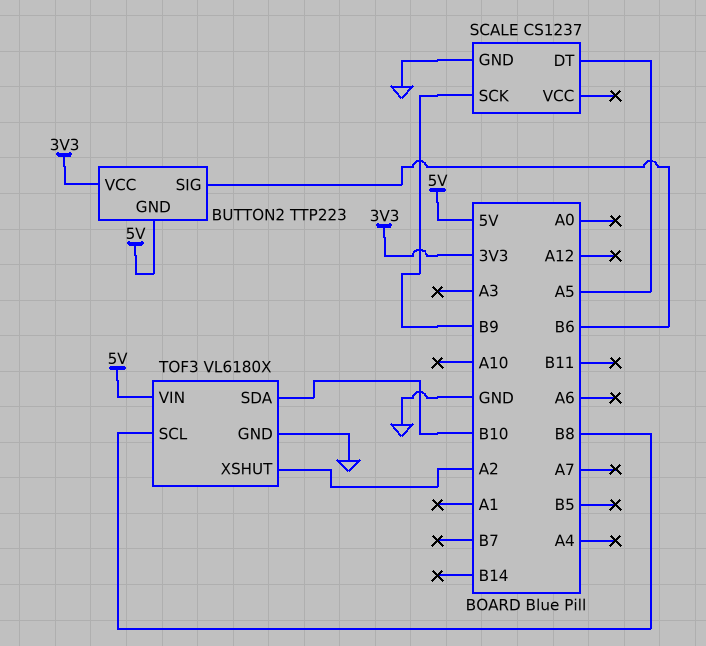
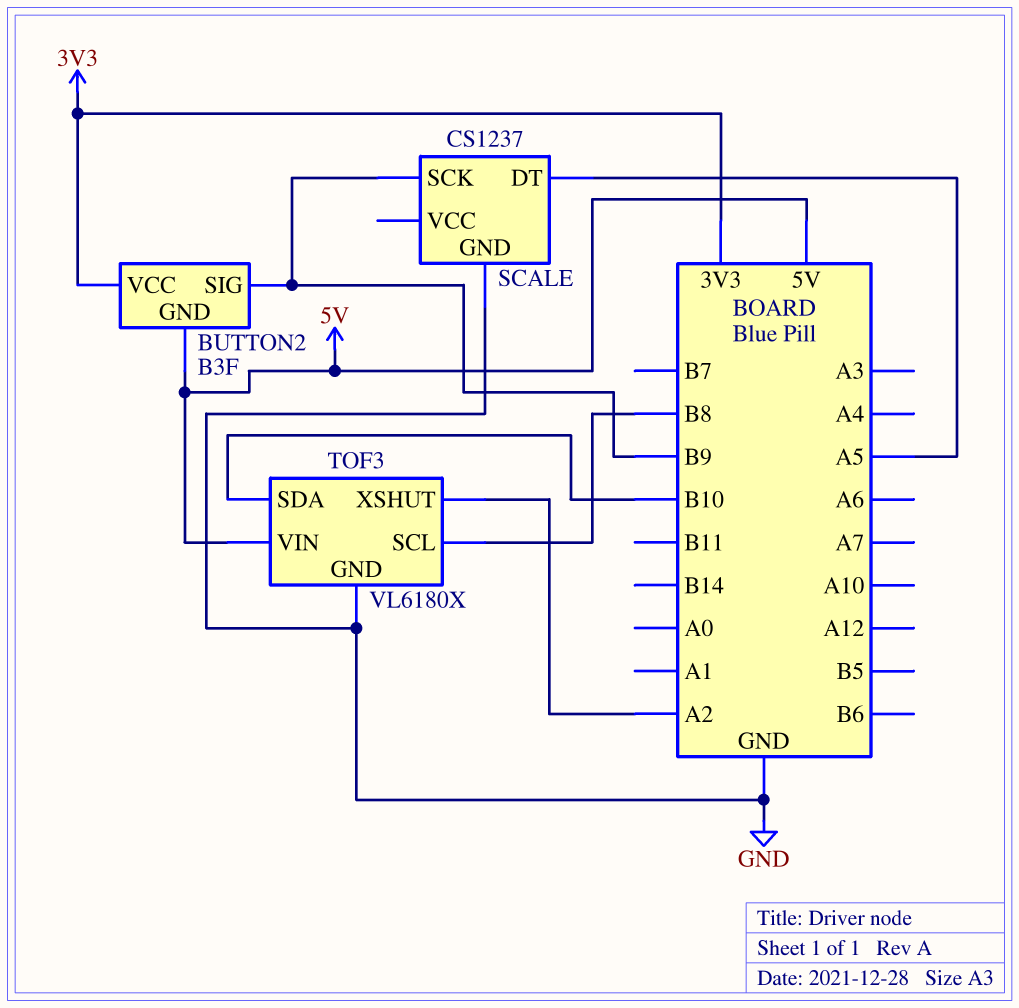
BUTTON2: TTP223 -> B3F
BUTTON2 pin SIG: B6 -> B9

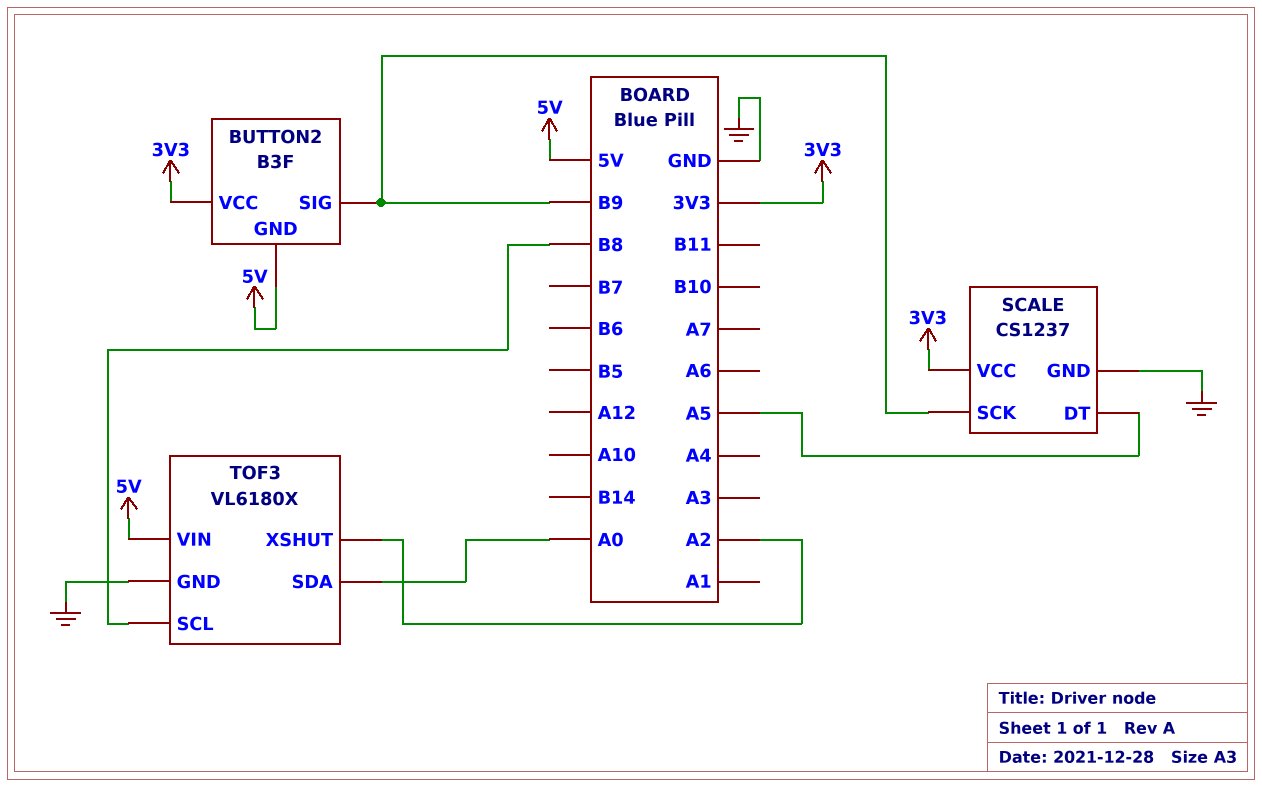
SCALE pin VCC: none -> 3V3
TOF3 pin SDA: B10 -> A0

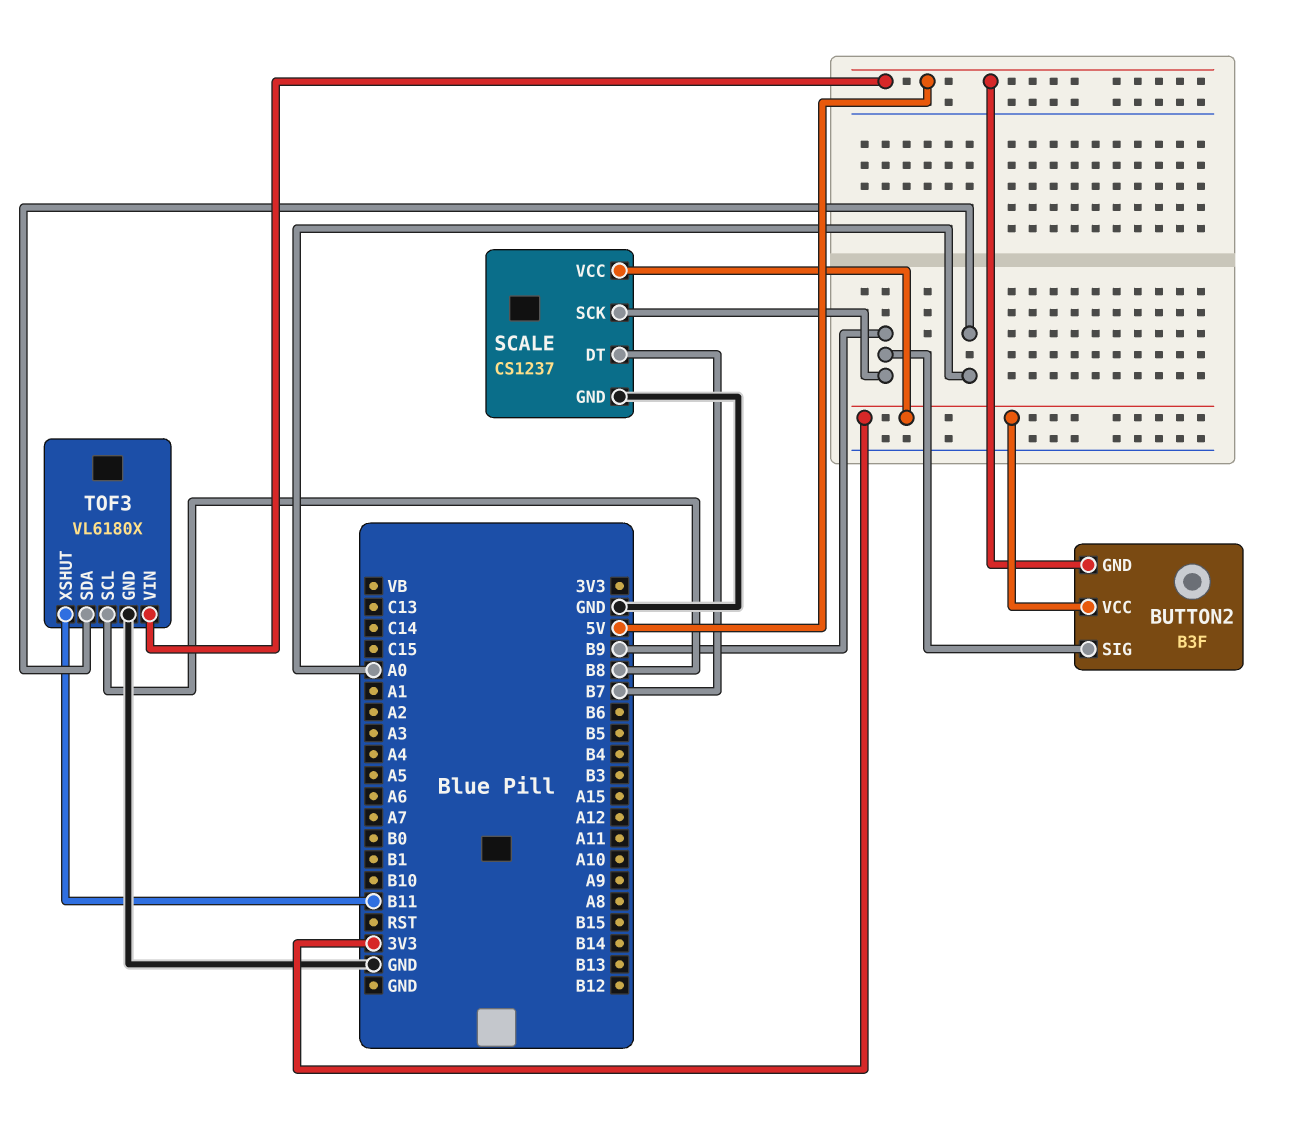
SCALE pin DT: A5 -> B7
TOF3 pin XSHUT: A2 -> B11

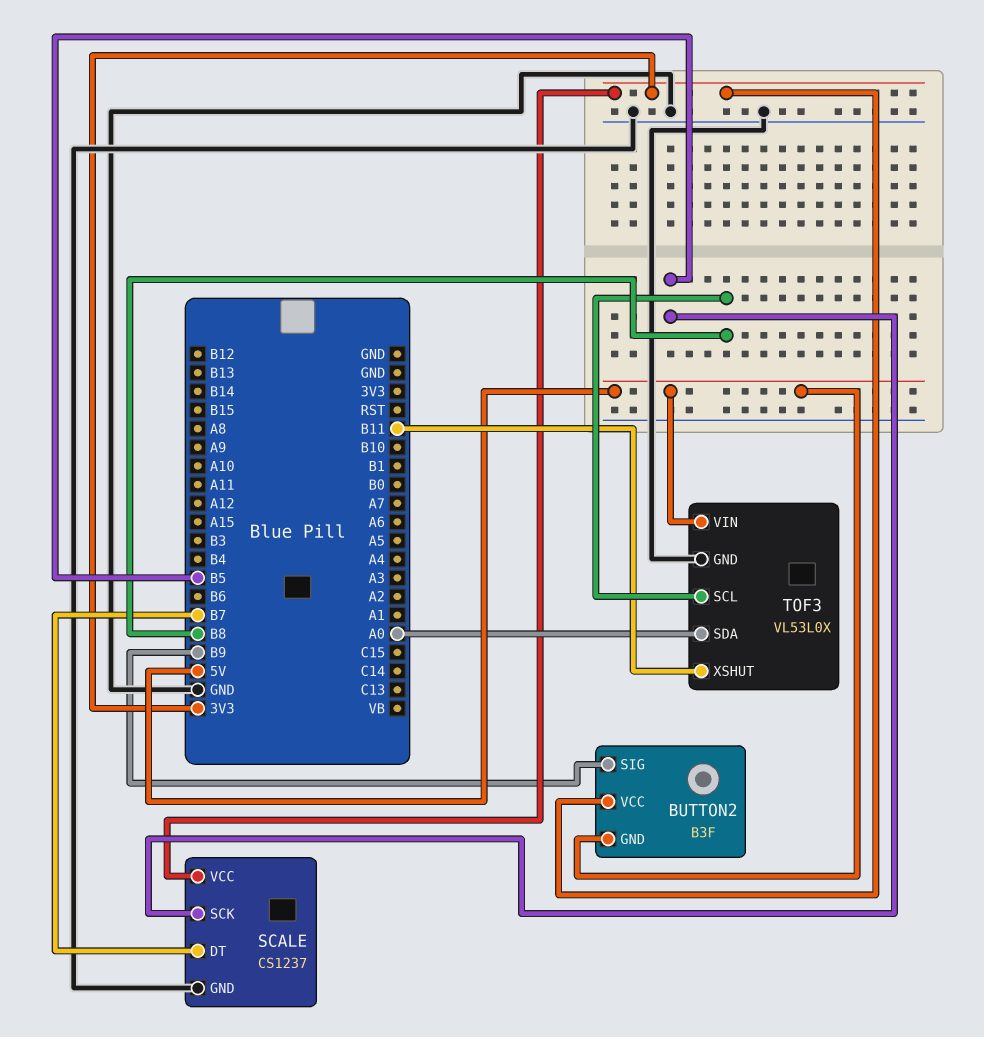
SCALE pin SCK: B9 -> B5
TOF3: VL6180X -> VL53L0X

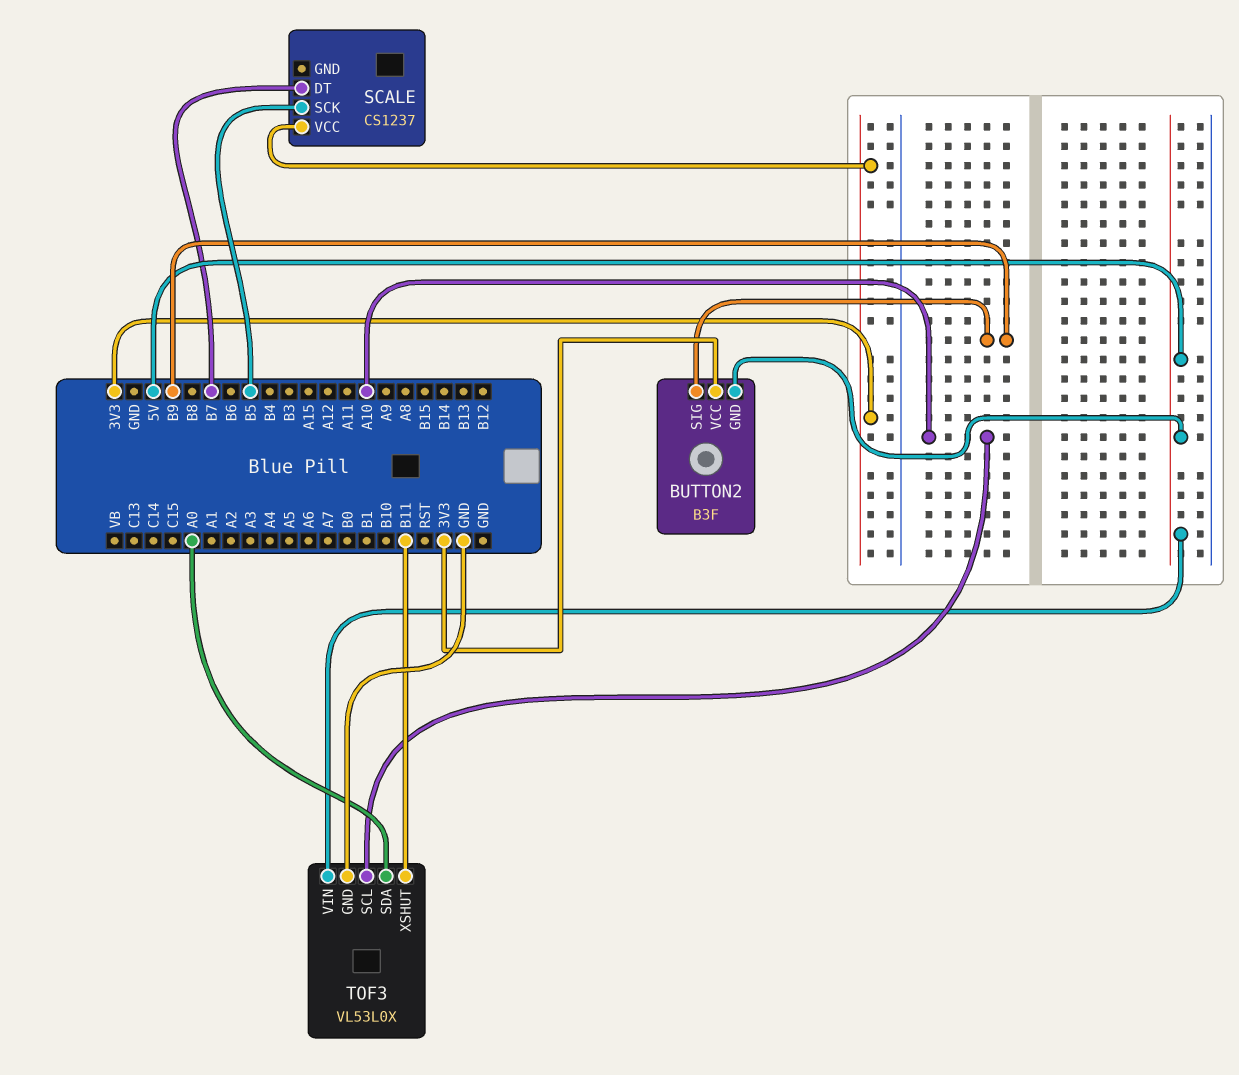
SCALE pin GND: GND -> none
TOF3 pin SCL: B8 -> A10

